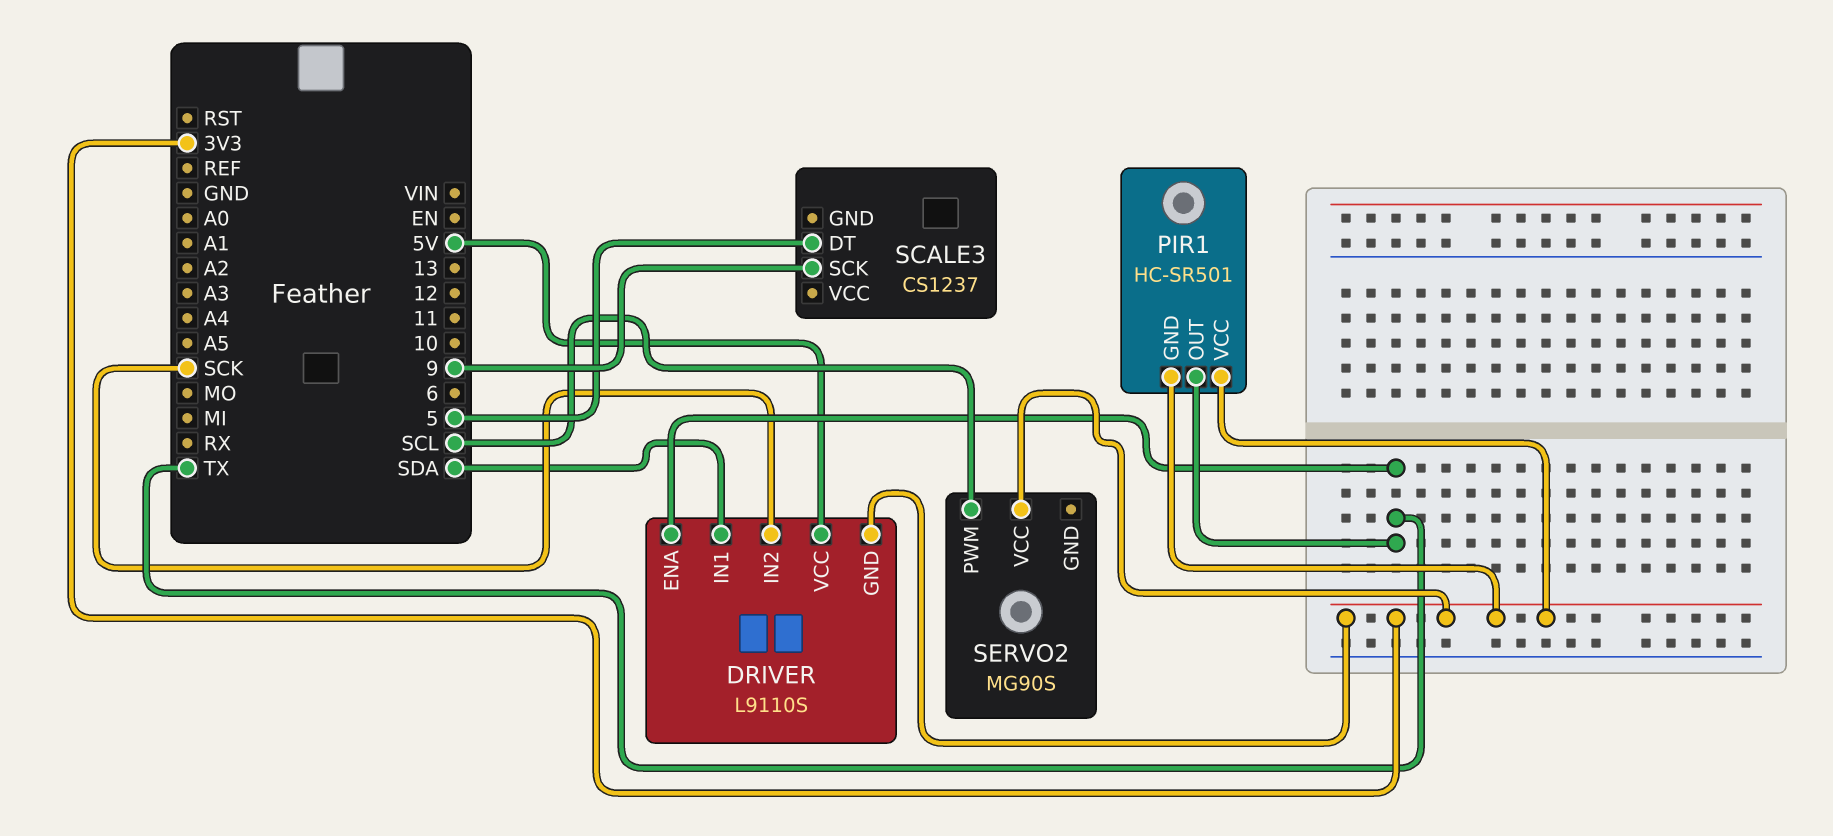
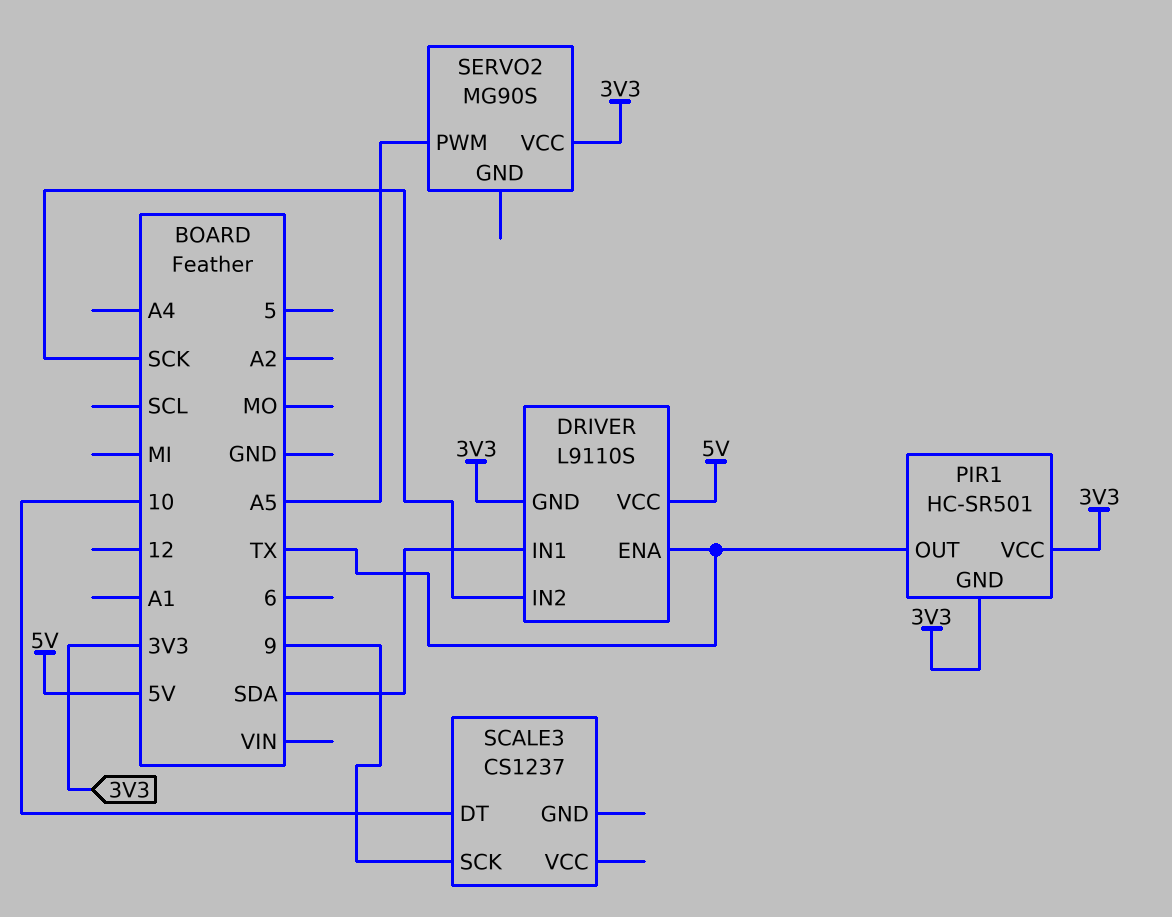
SCALE3 pin DT: 5 -> 10
SERVO2 pin PWM: SCL -> A5

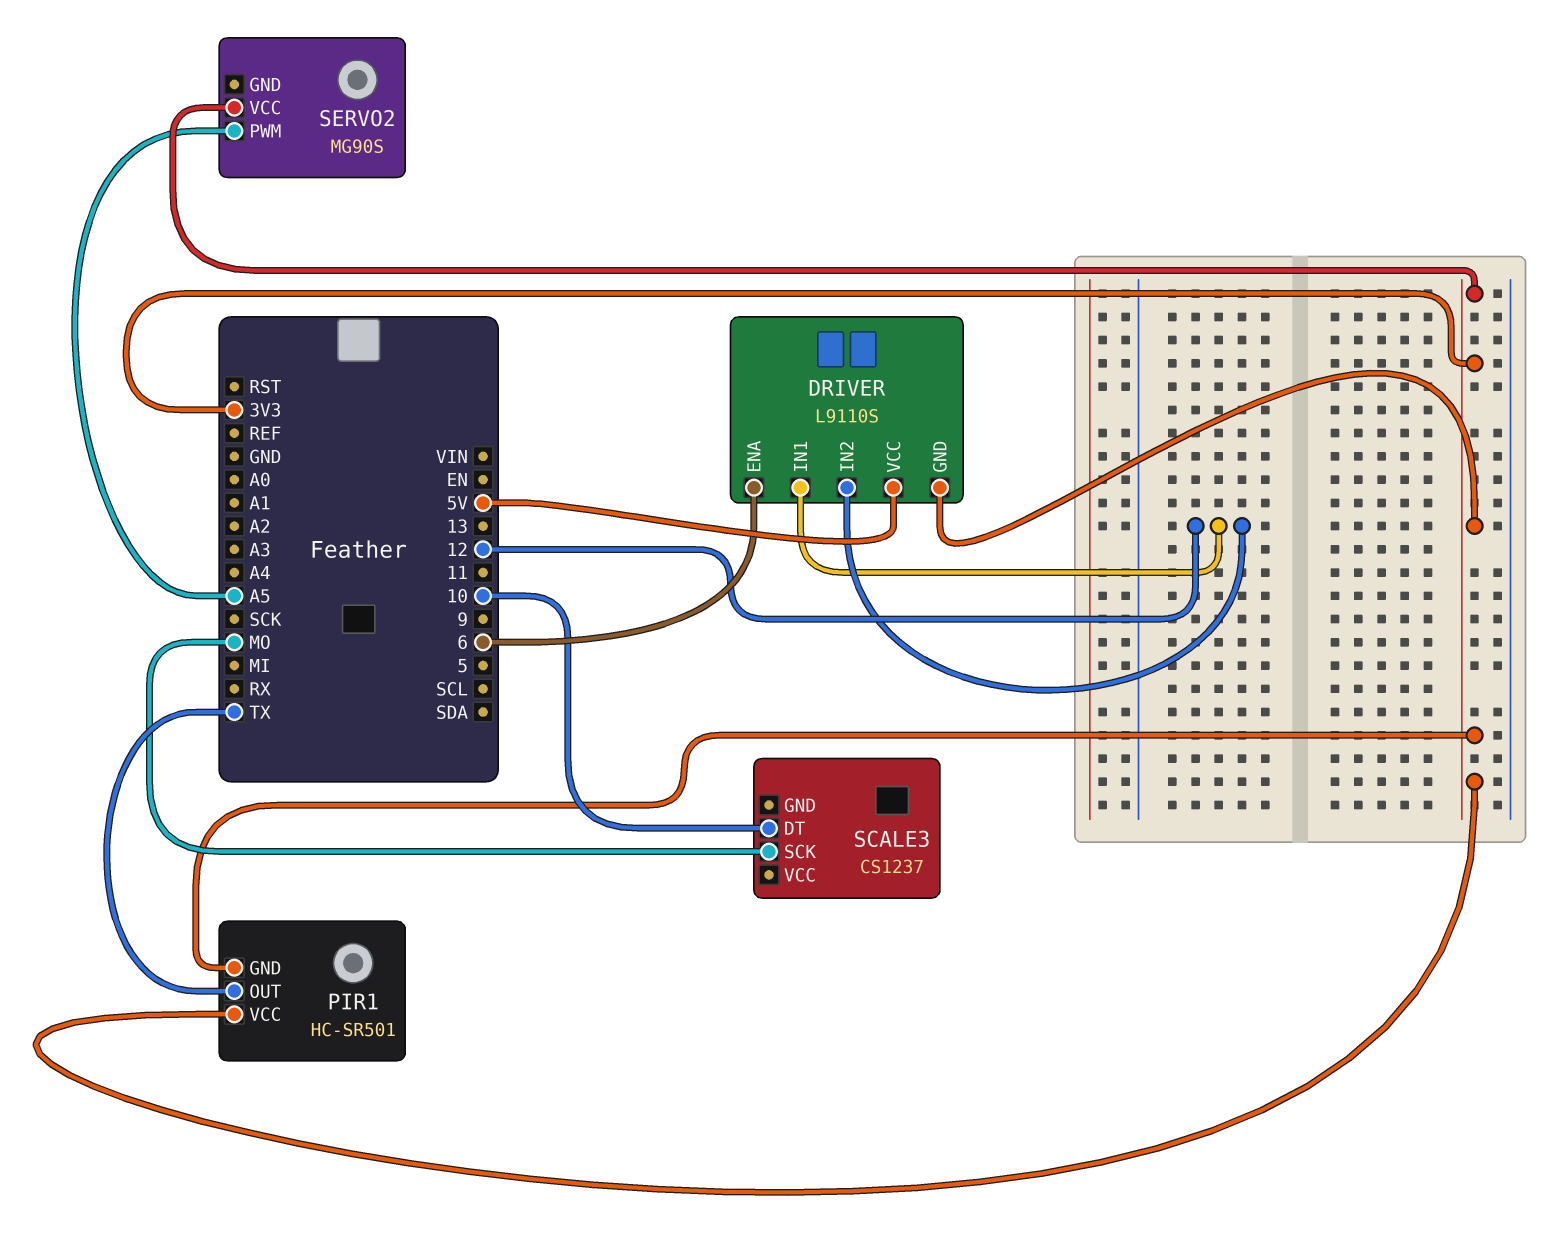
DRIVER pin ENA: TX -> 6
DRIVER pin IN1: SDA -> 12
DRIVER pin IN2: SCK -> 12
SCALE3 pin SCK: 9 -> MO

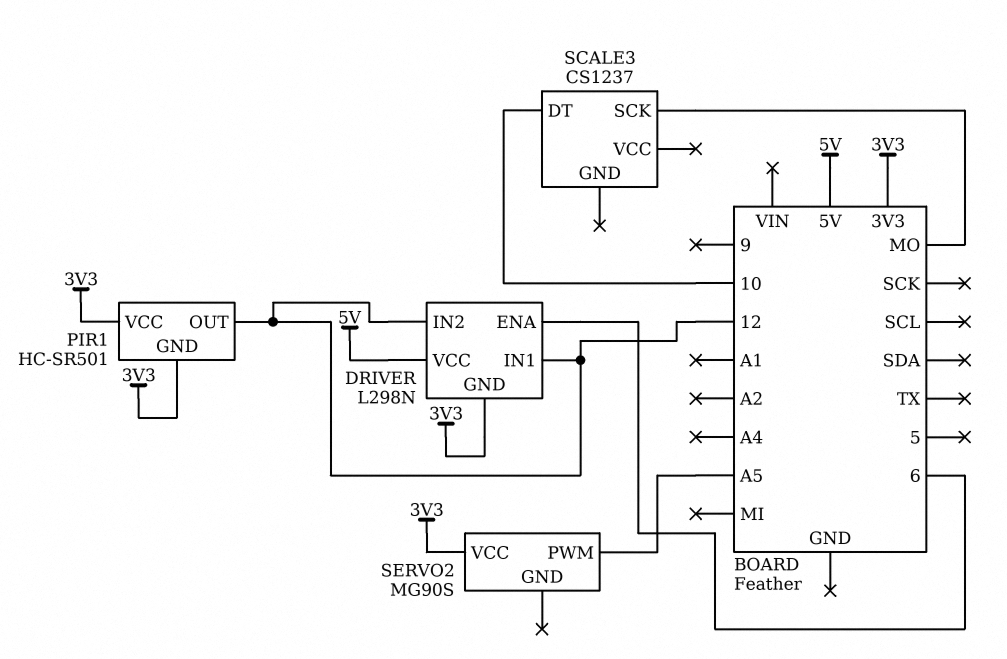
DRIVER: L9110S -> L298N
PIR1 pin OUT: TX -> 12

